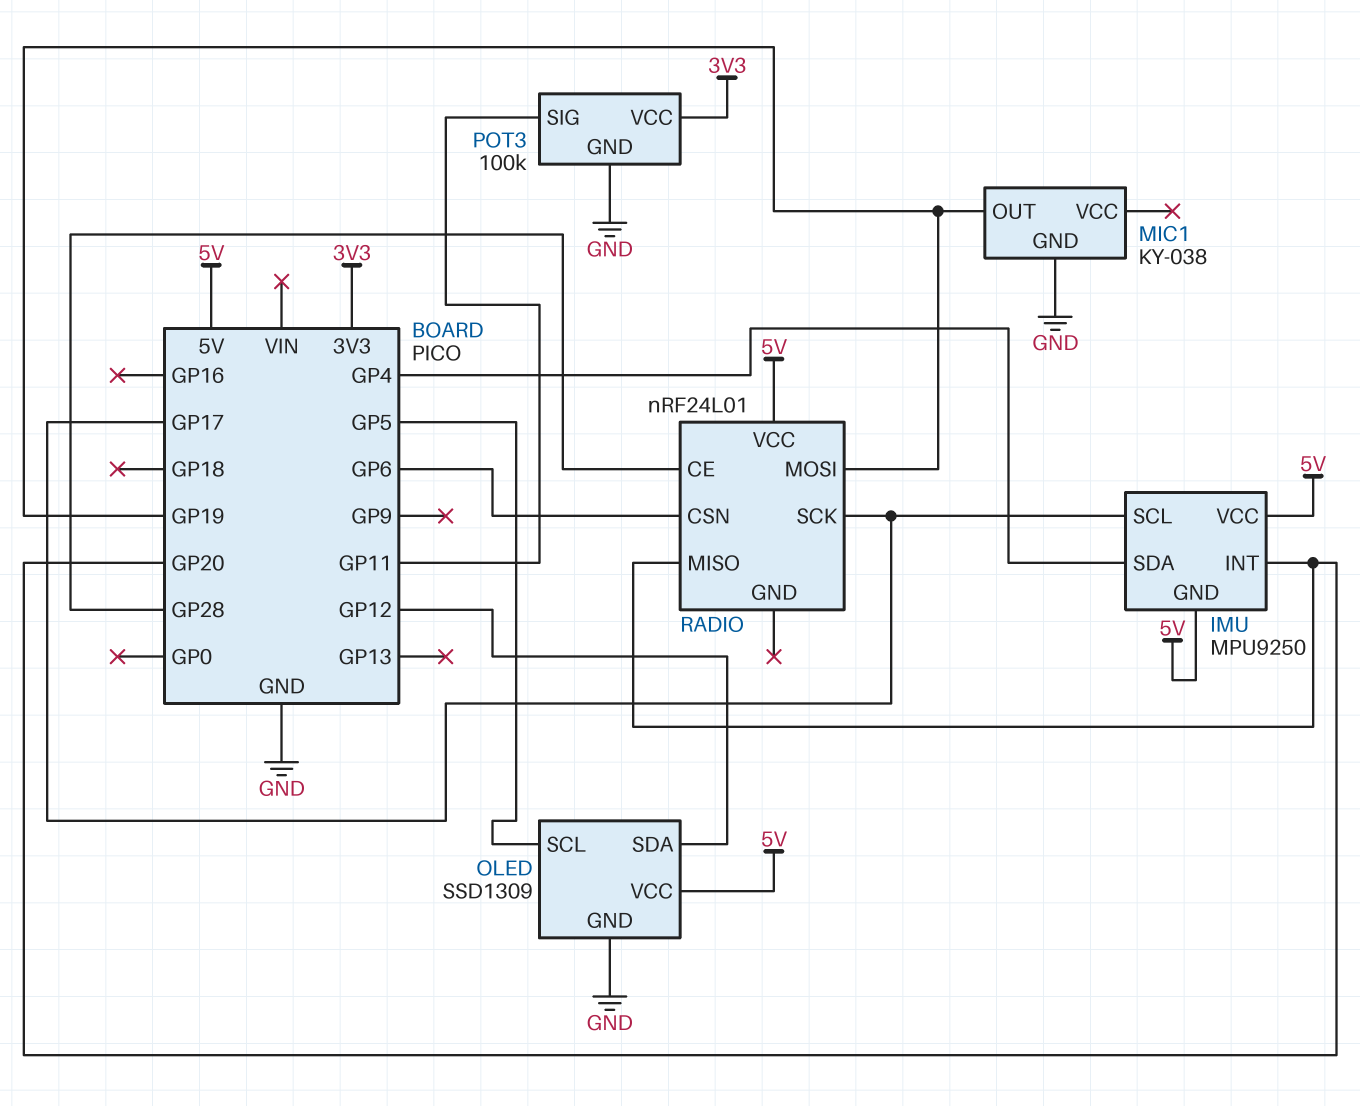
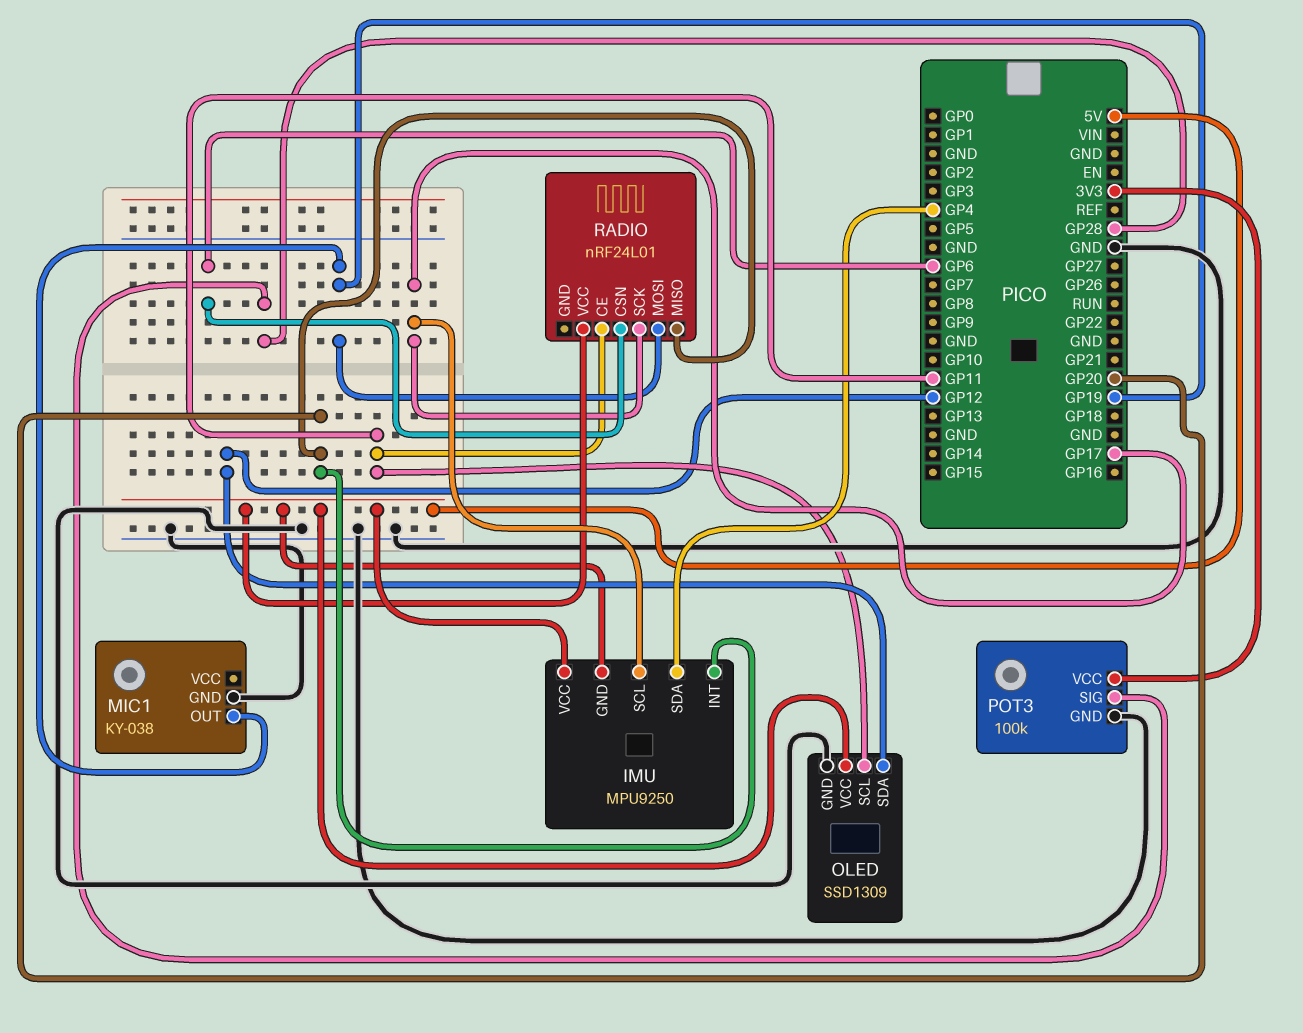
OLED pin SCL: GP5 -> GP11
POT3 pin SIG: GP11 -> GP28
RADIO pin CE: GP28 -> GP11

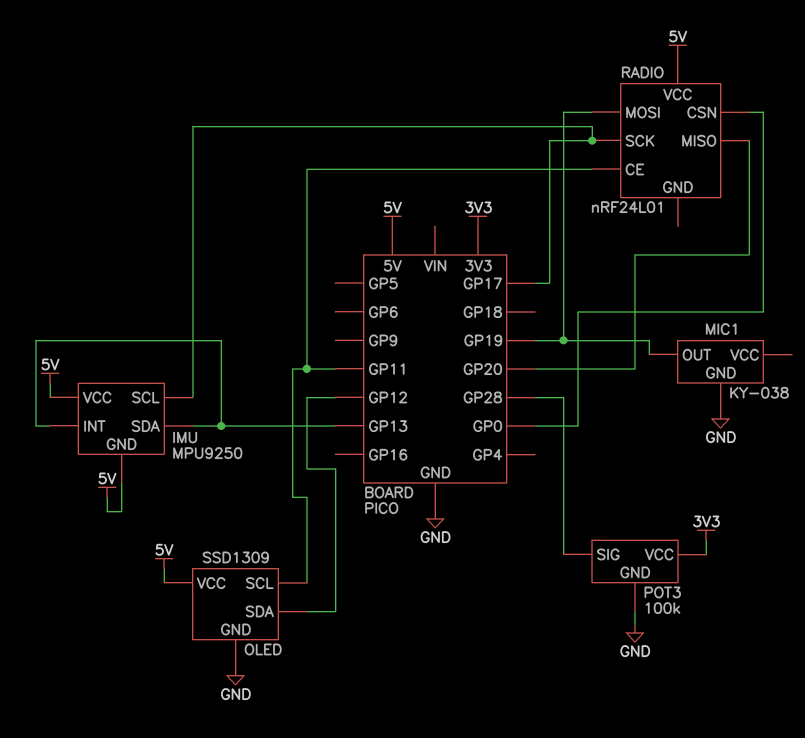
IMU pin INT: GP20 -> GP13
IMU pin SDA: GP4 -> GP13
RADIO pin CSN: GP6 -> GP0

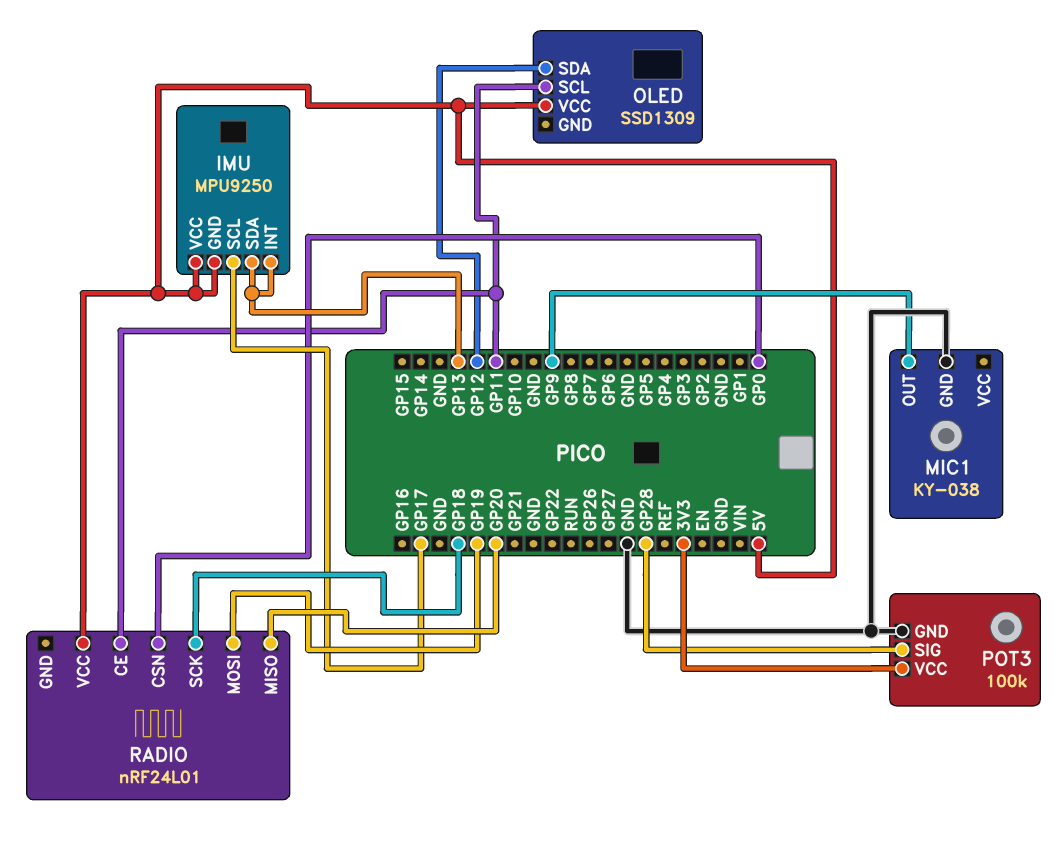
MIC1 pin OUT: GP19 -> GP9
OLED pin GND: GND -> none
RADIO pin SCK: GP17 -> GP18

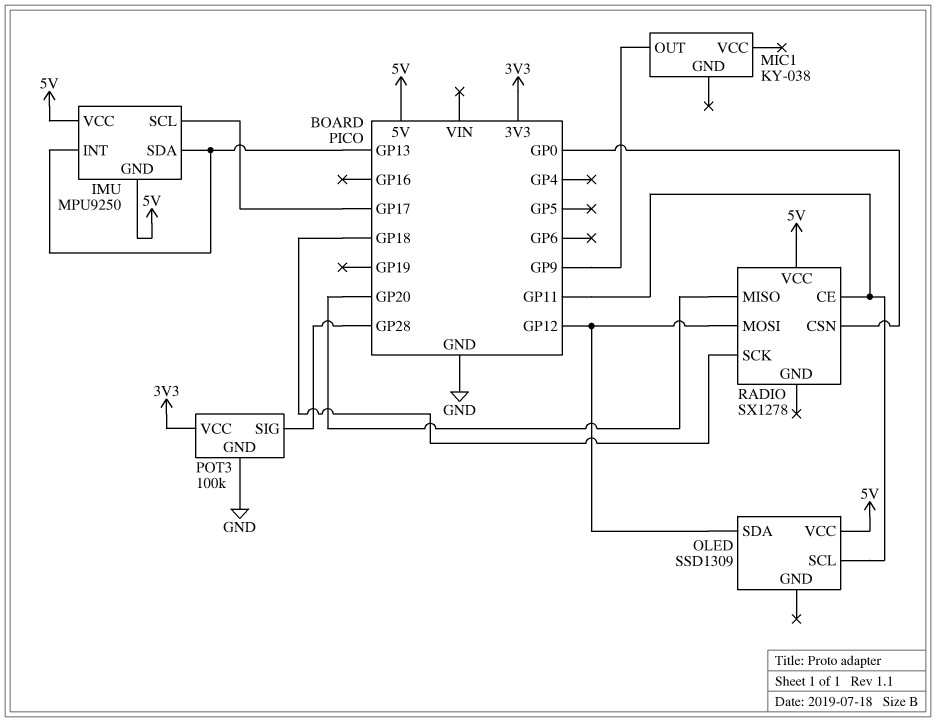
MIC1 pin GND: GND -> none
RADIO: nRF24L01 -> SX1278
RADIO pin MOSI: GP19 -> GP12

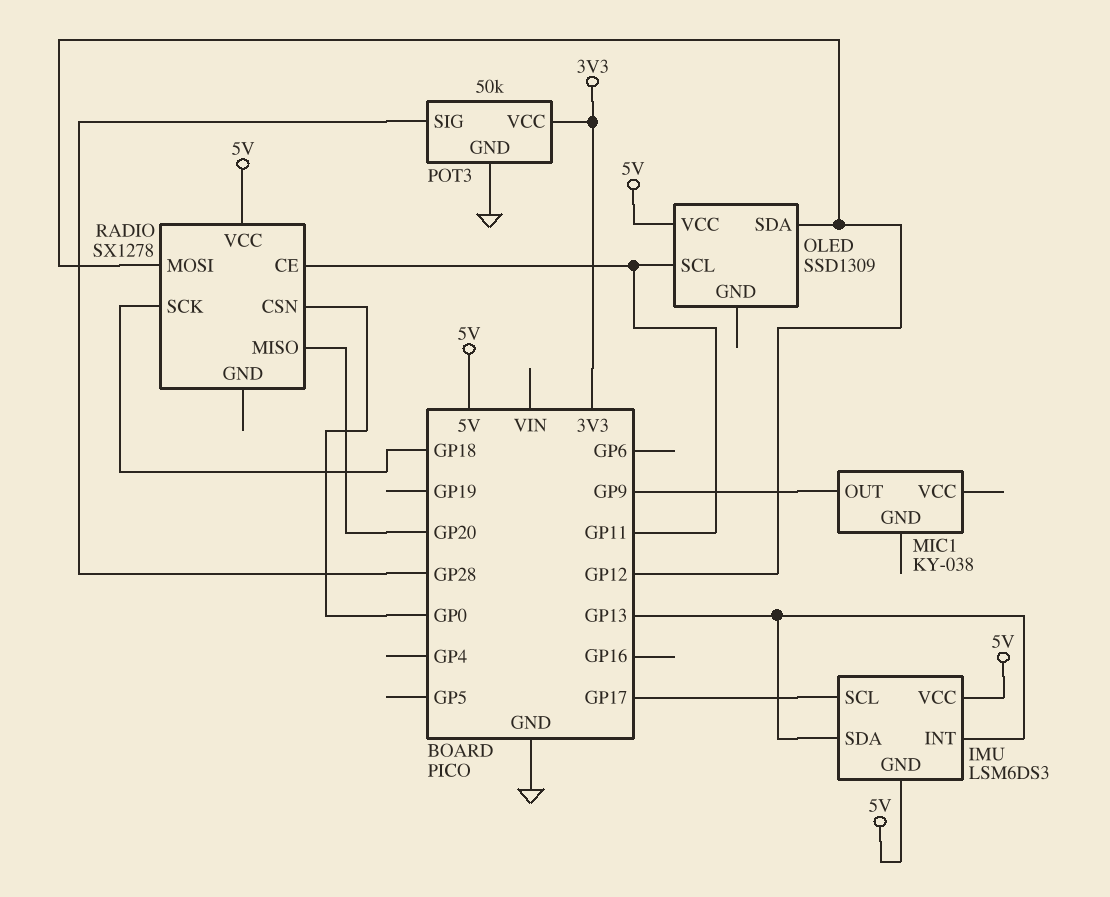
IMU: MPU9250 -> LSM6DS3
POT3: 100k -> 50k

